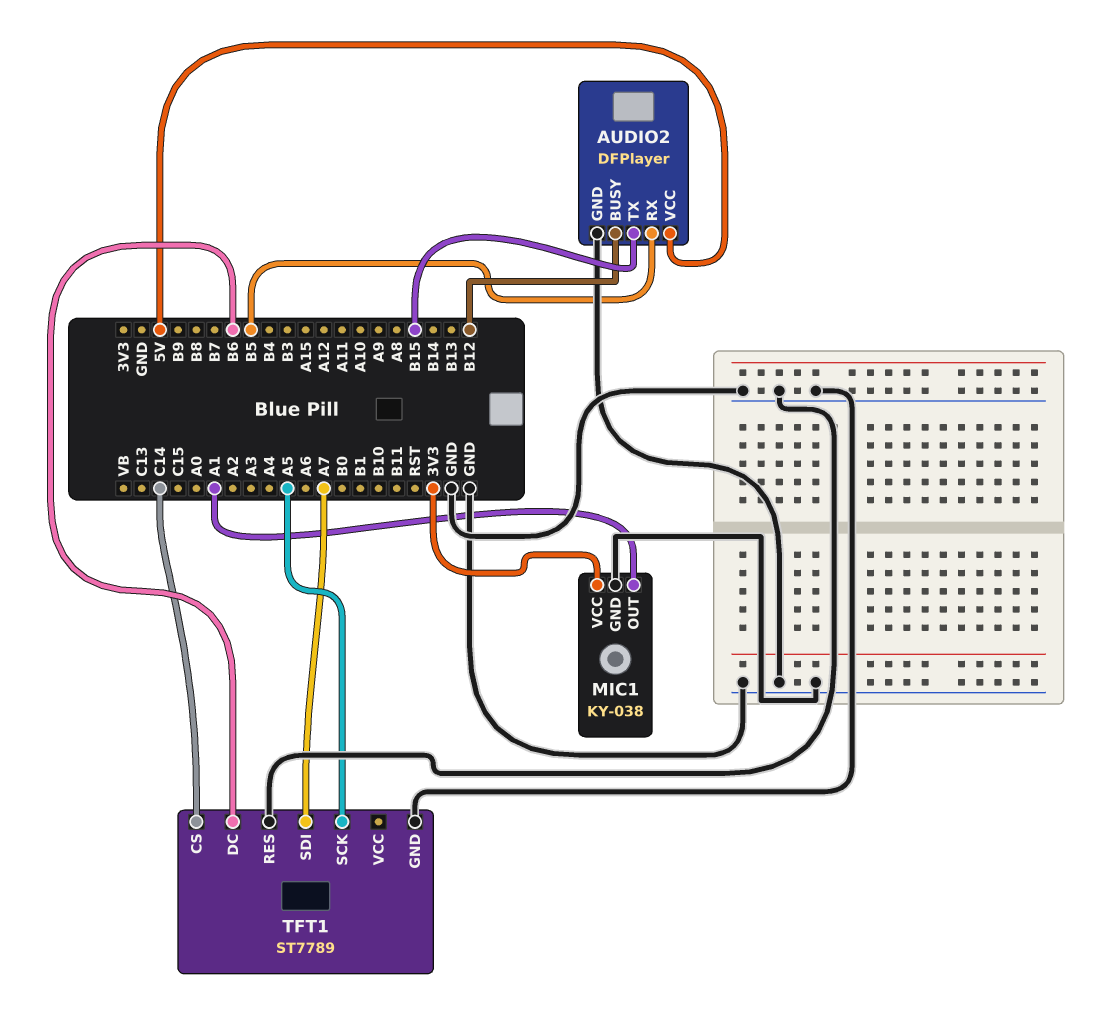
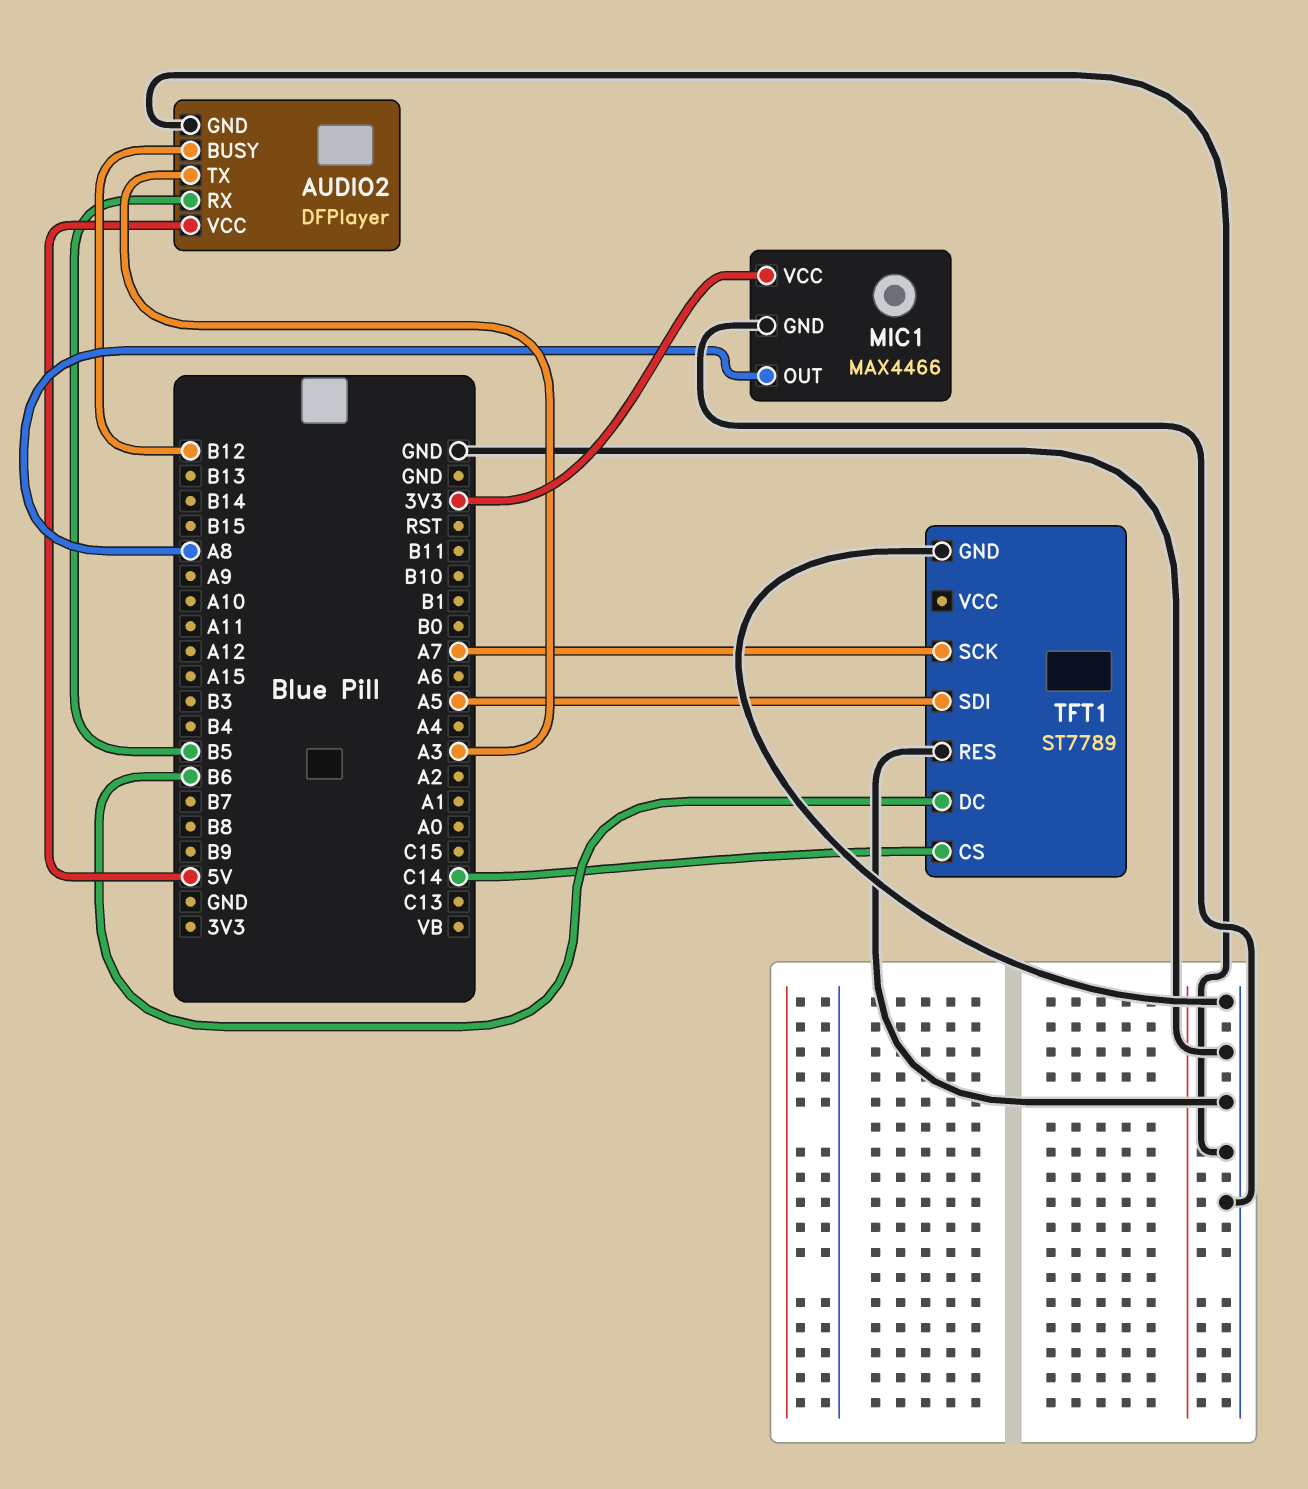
AUDIO2 pin TX: B15 -> A3
MIC1: KY-038 -> MAX4466
MIC1 pin OUT: A1 -> A8
TFT1 pin SCK: A5 -> A7
TFT1 pin SDI: A7 -> A5

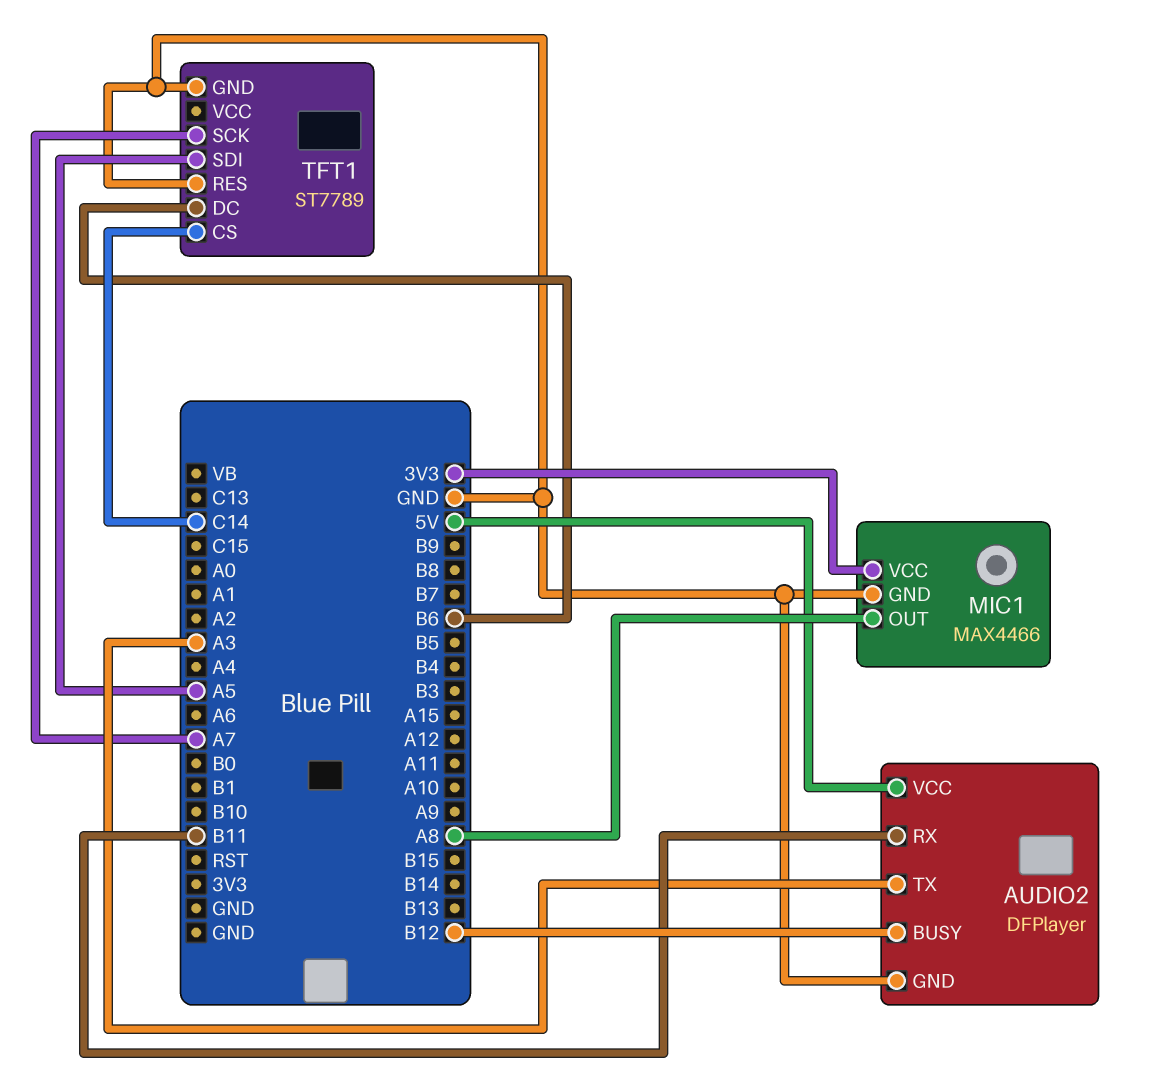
AUDIO2 pin RX: B5 -> B11

